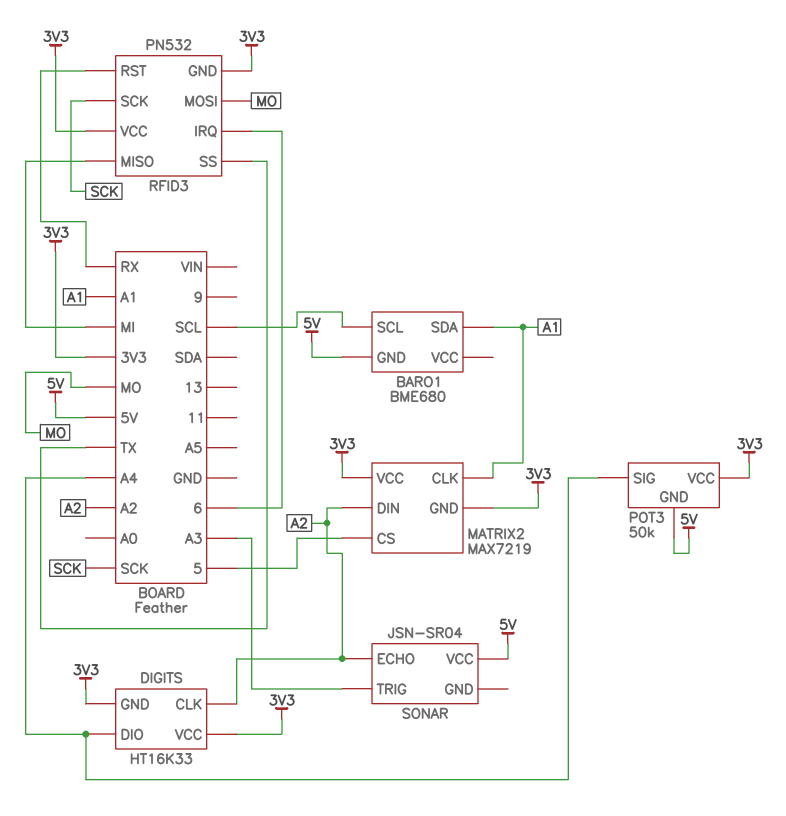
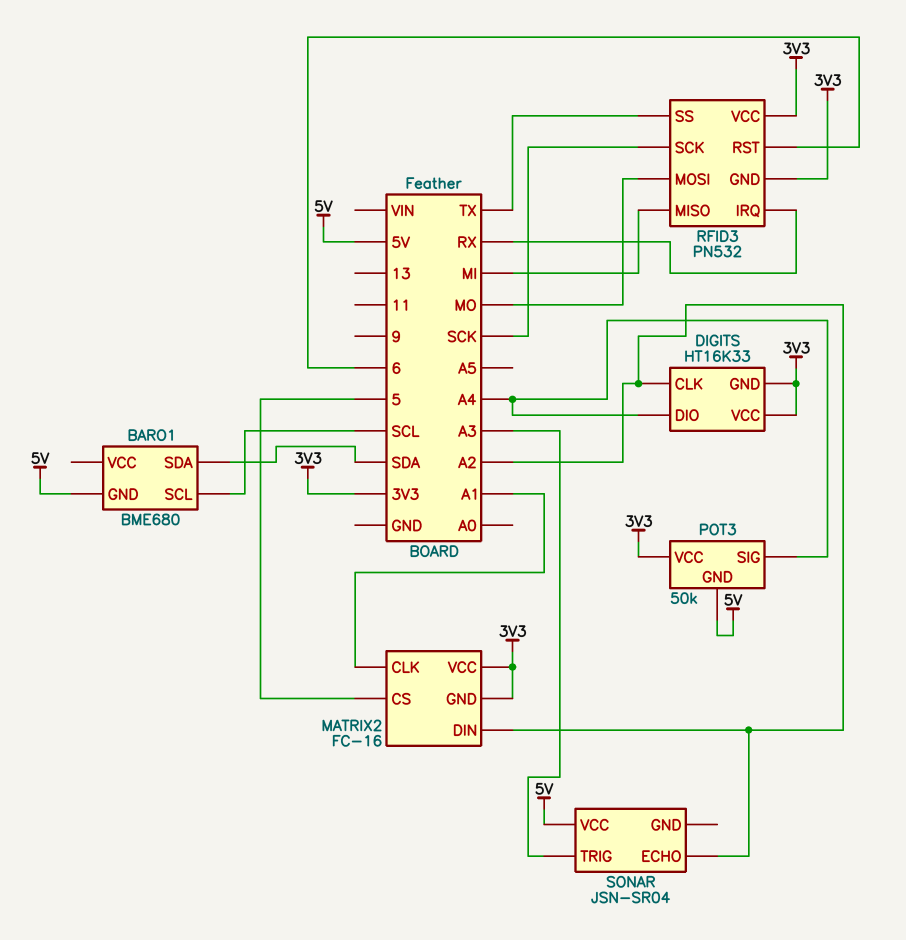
BARO1 pin SDA: A1 -> SDA
MATRIX2: MAX7219 -> FC-16
RFID3 pin IRQ: 6 -> RX
RFID3 pin RST: RX -> 6

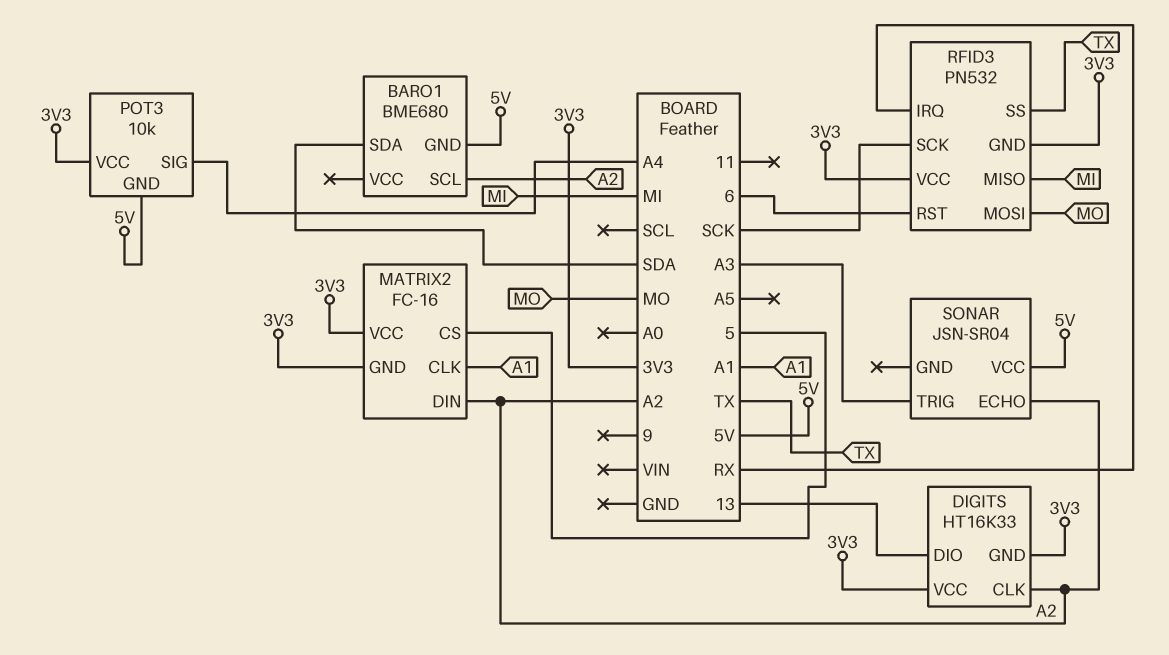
BARO1 pin SCL: SCL -> A2
DIGITS pin DIO: A4 -> 13
POT3: 50k -> 10k

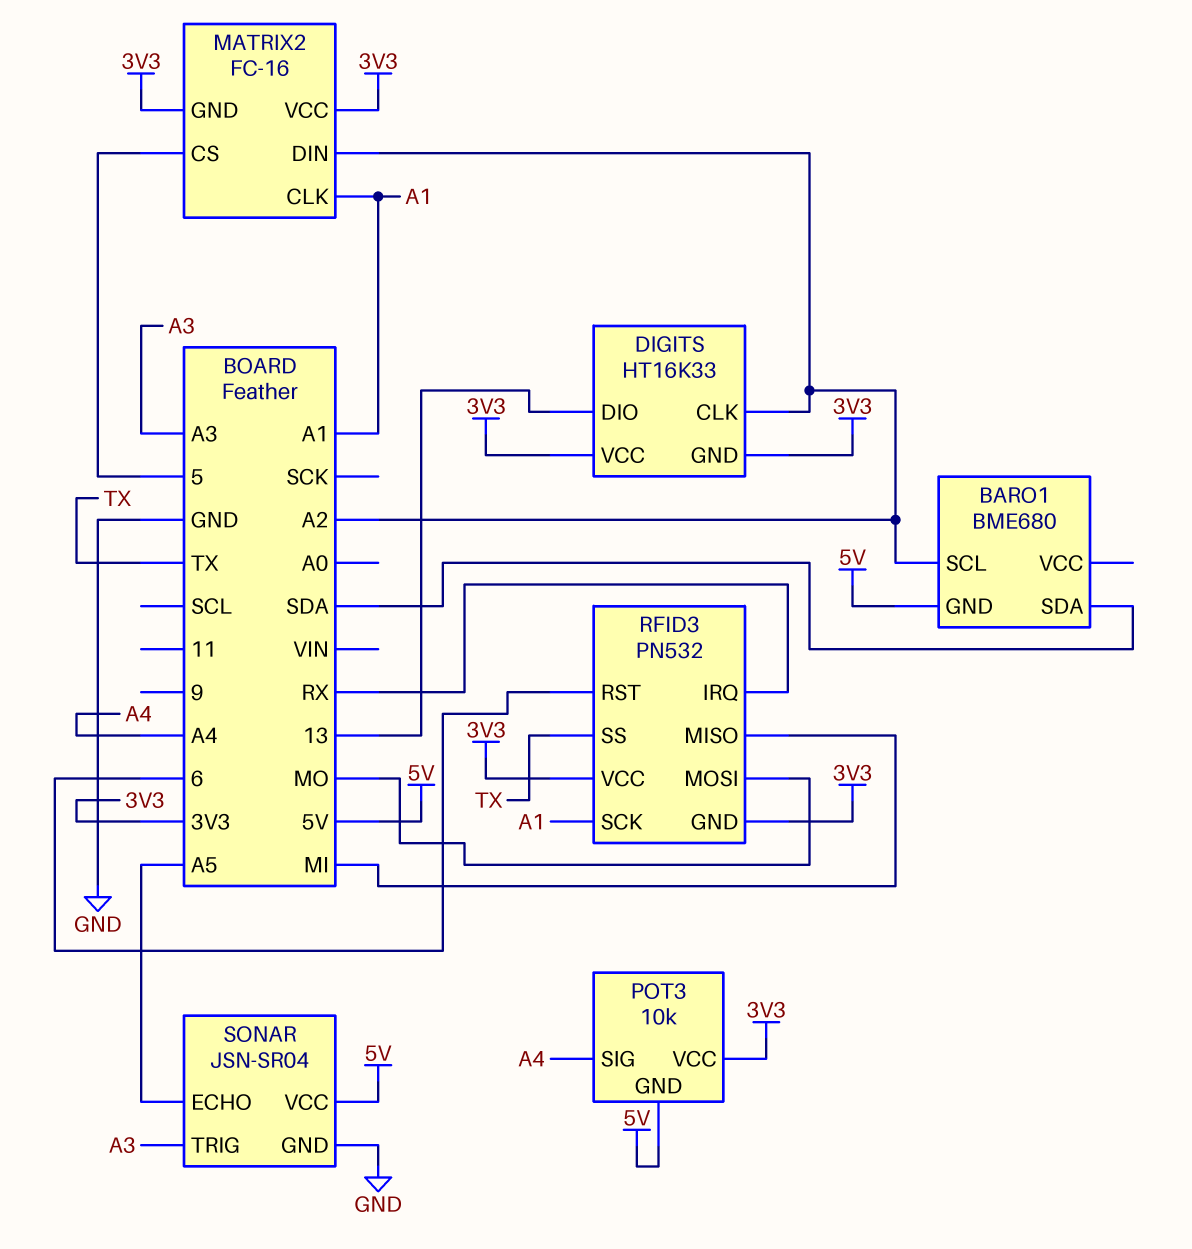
RFID3 pin SCK: SCK -> A1
SONAR pin ECHO: A2 -> A5
SONAR pin GND: none -> GND

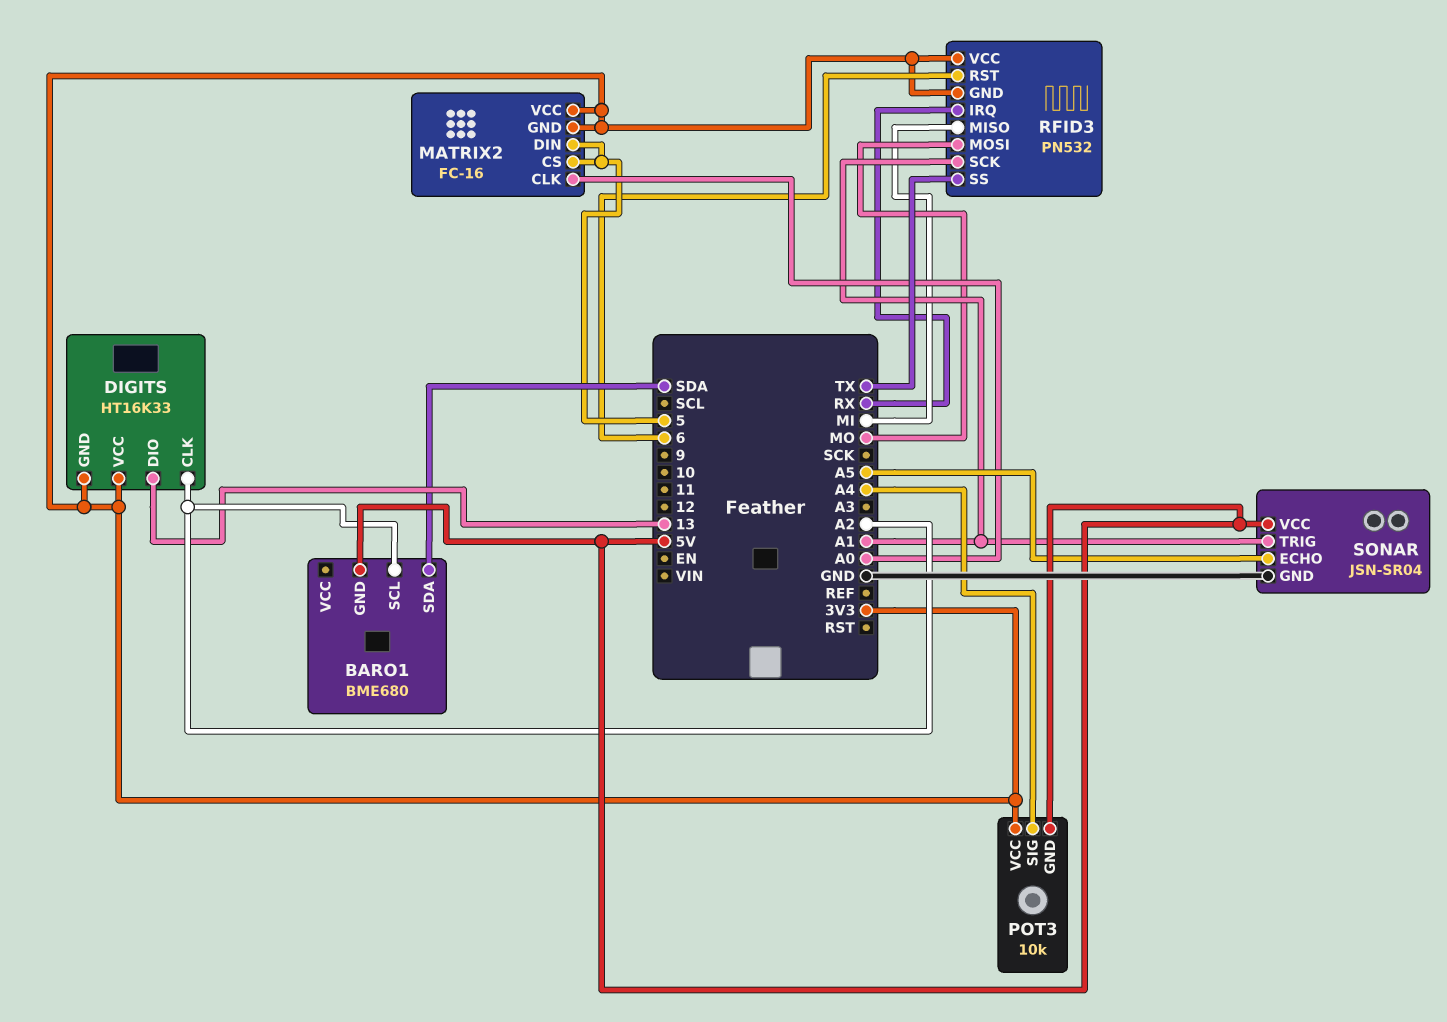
MATRIX2 pin CLK: A1 -> A0
MATRIX2 pin DIN: A2 -> 5
SONAR pin TRIG: A3 -> A1

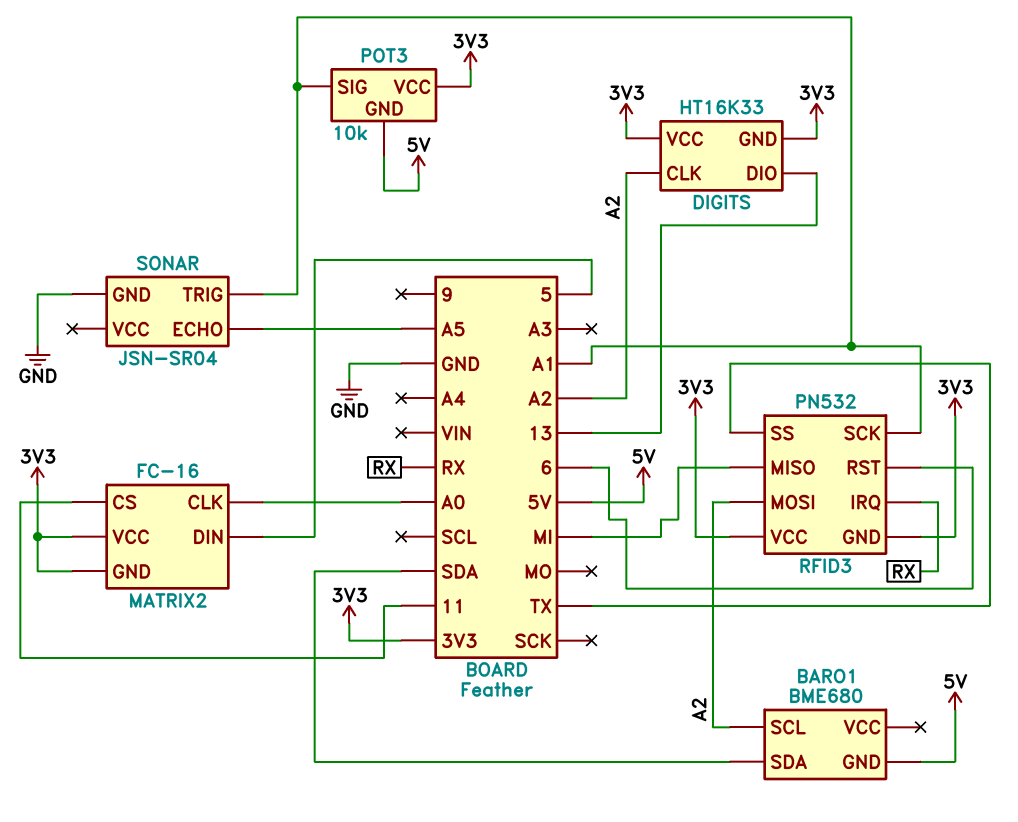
MATRIX2 pin CS: 5 -> 11
POT3 pin SIG: A4 -> A1
RFID3 pin MOSI: MO -> A2
SONAR pin VCC: 5V -> none

